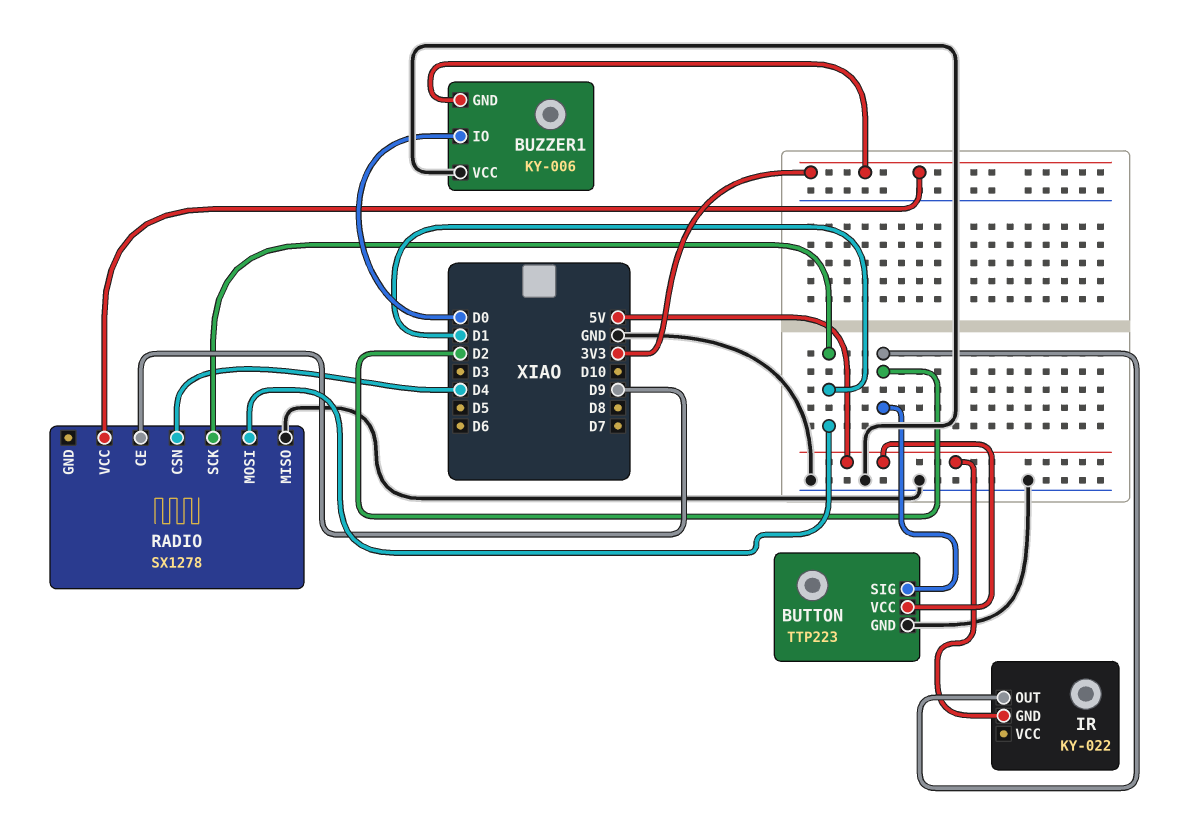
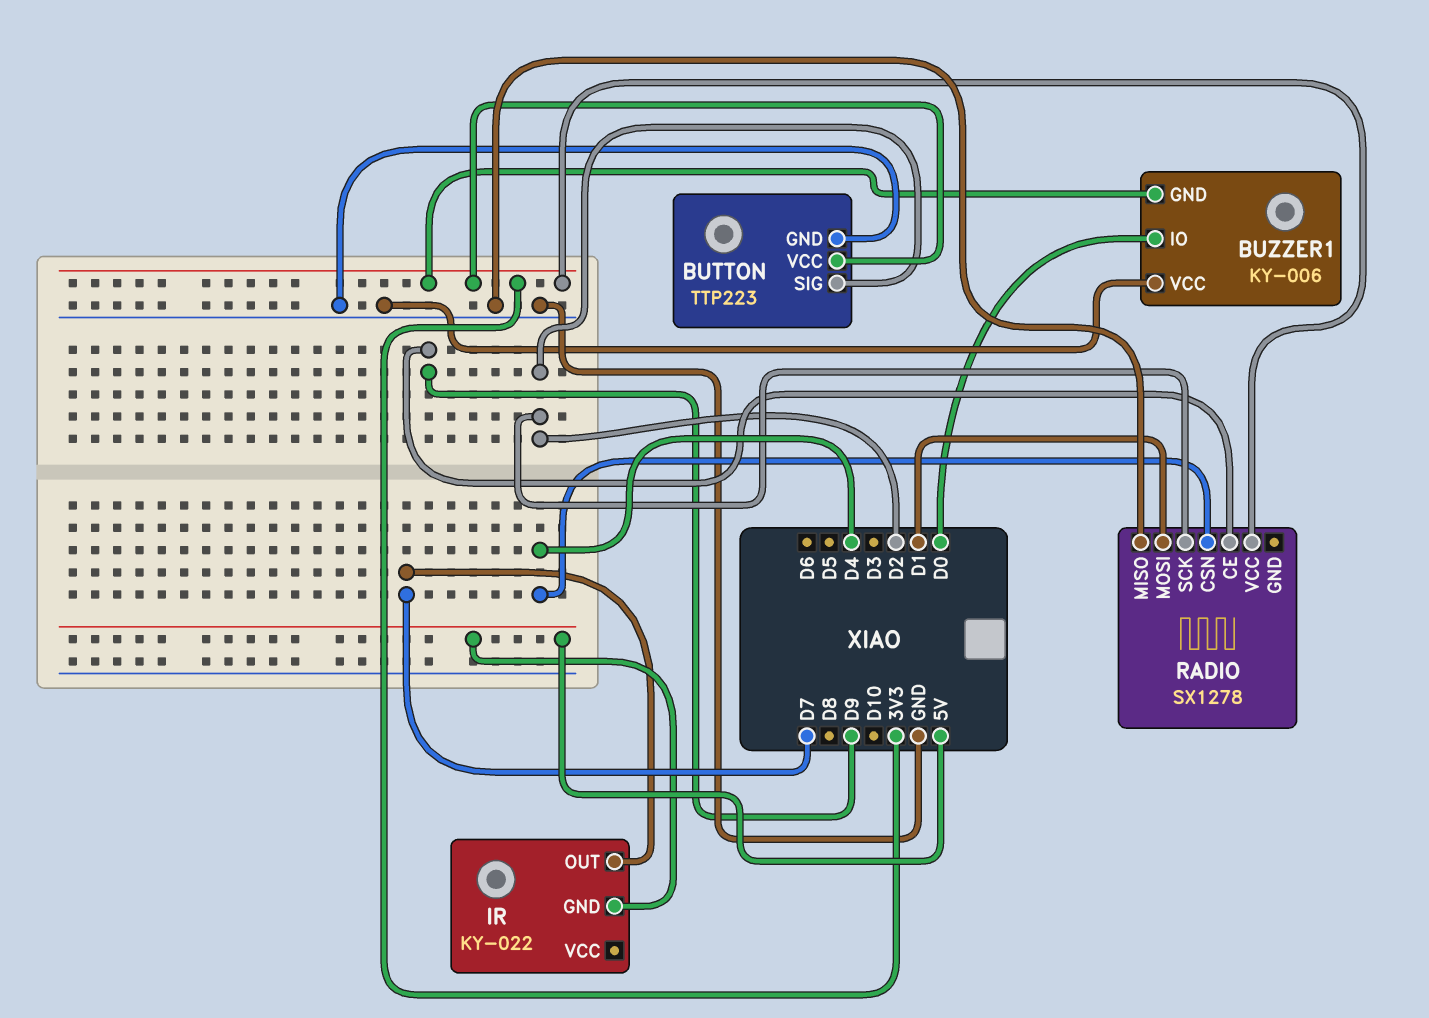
BUTTON pin VCC: 5V -> 3V3
IR pin OUT: D2 -> D7
RADIO pin SCK: D1 -> D2

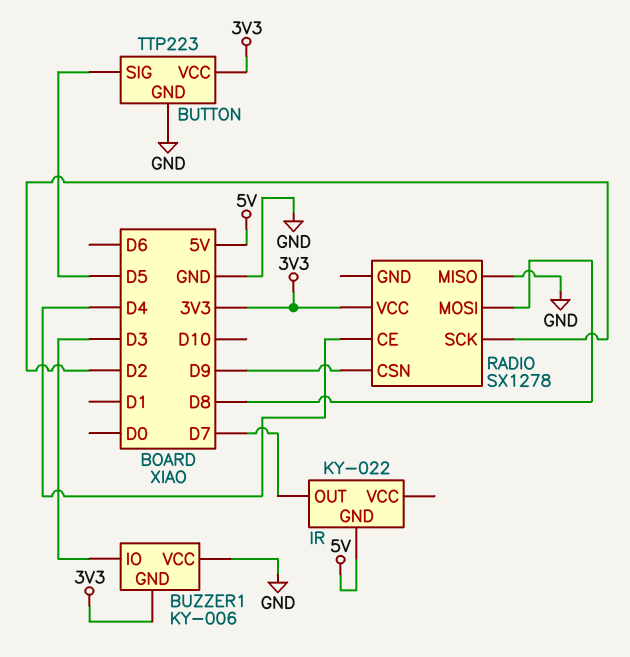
BUTTON pin SIG: D2 -> D5
BUZZER1 pin IO: D0 -> D3
RADIO pin CE: D9 -> D4
RADIO pin CSN: D4 -> D9
RADIO pin MOSI: D1 -> D8

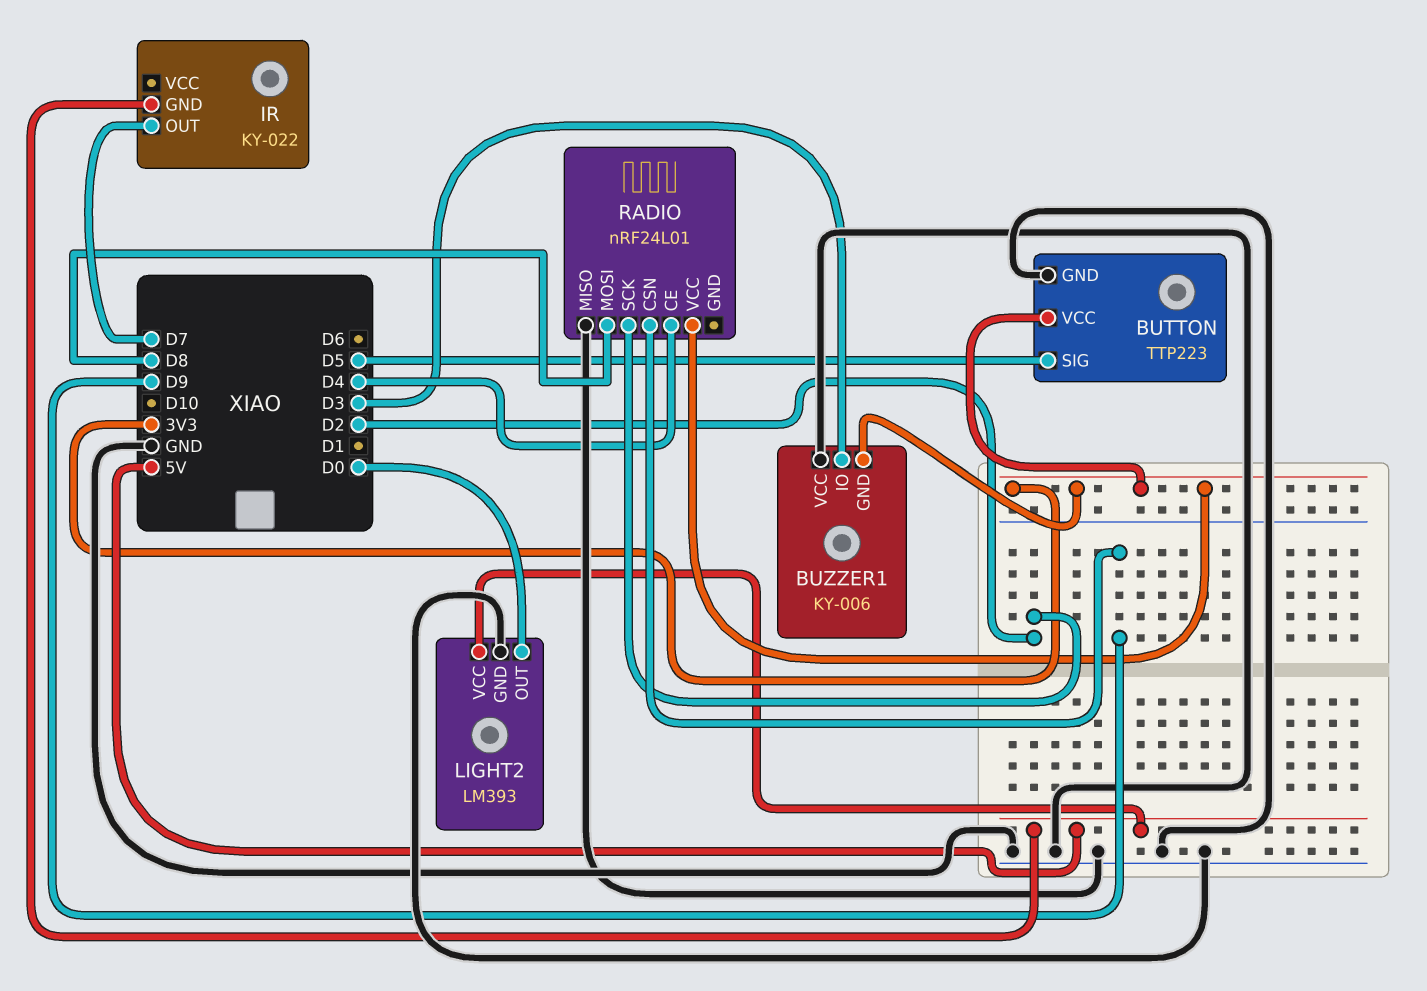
LIGHT2: none -> LM393
LIGHT2 pin GND: none -> GND
LIGHT2 pin OUT: none -> D0
LIGHT2 pin VCC: none -> 5V
RADIO: SX1278 -> nRF24L01

